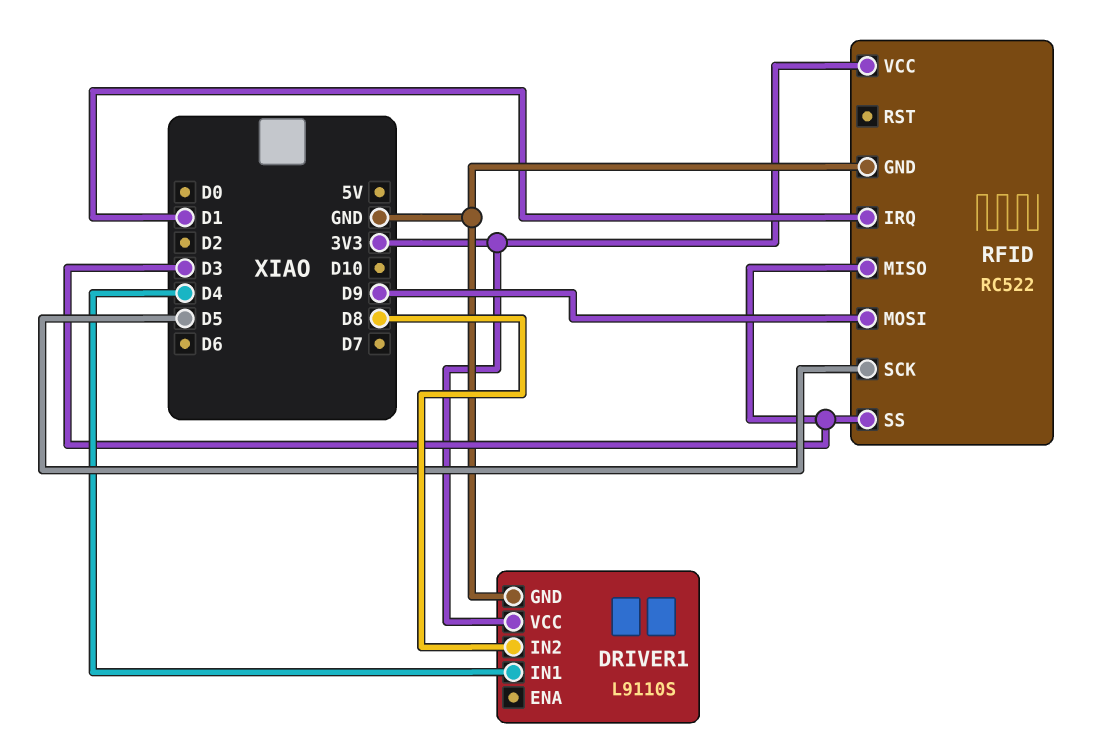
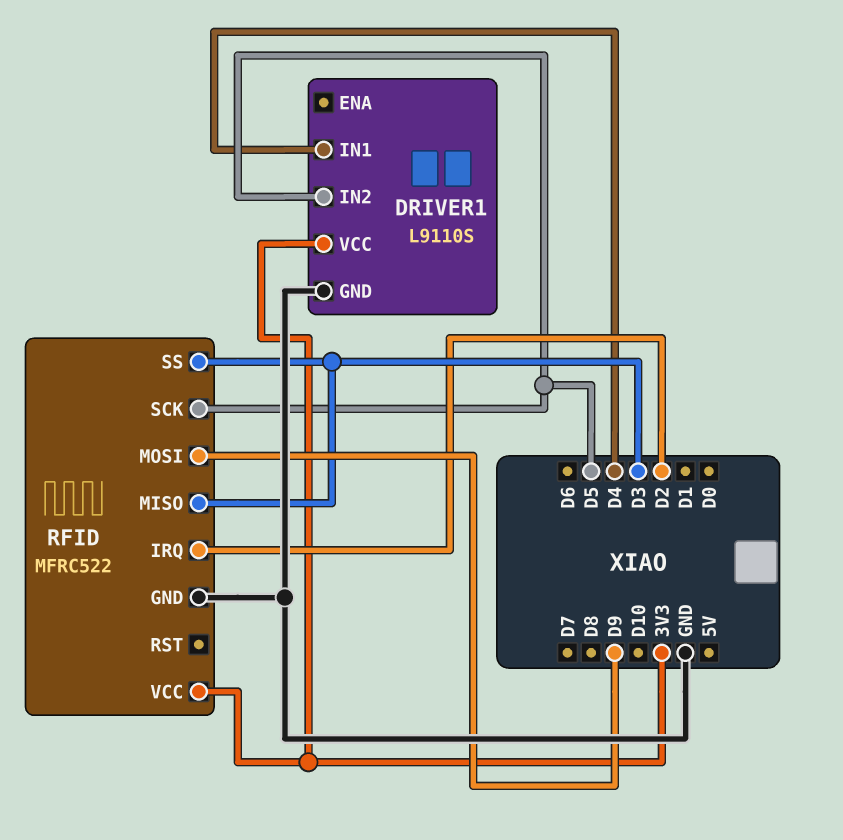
DRIVER1 pin IN2: D8 -> D5
RFID: RC522 -> MFRC522
RFID pin IRQ: D1 -> D2

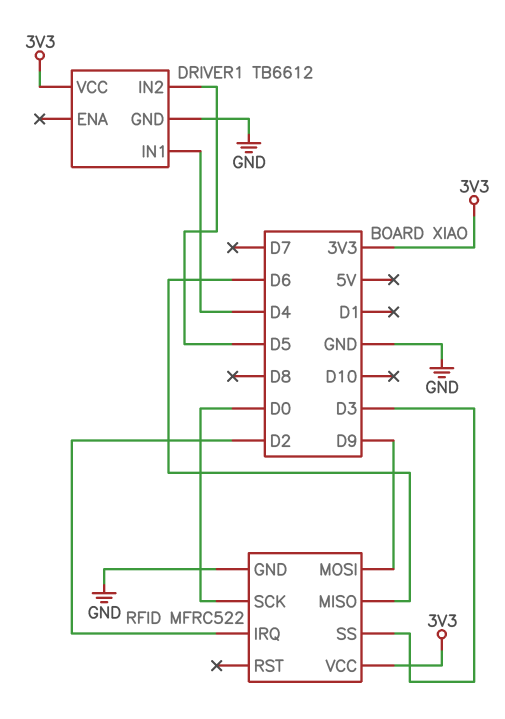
DRIVER1: L9110S -> TB6612
RFID pin MISO: D3 -> D6
RFID pin SCK: D5 -> D0

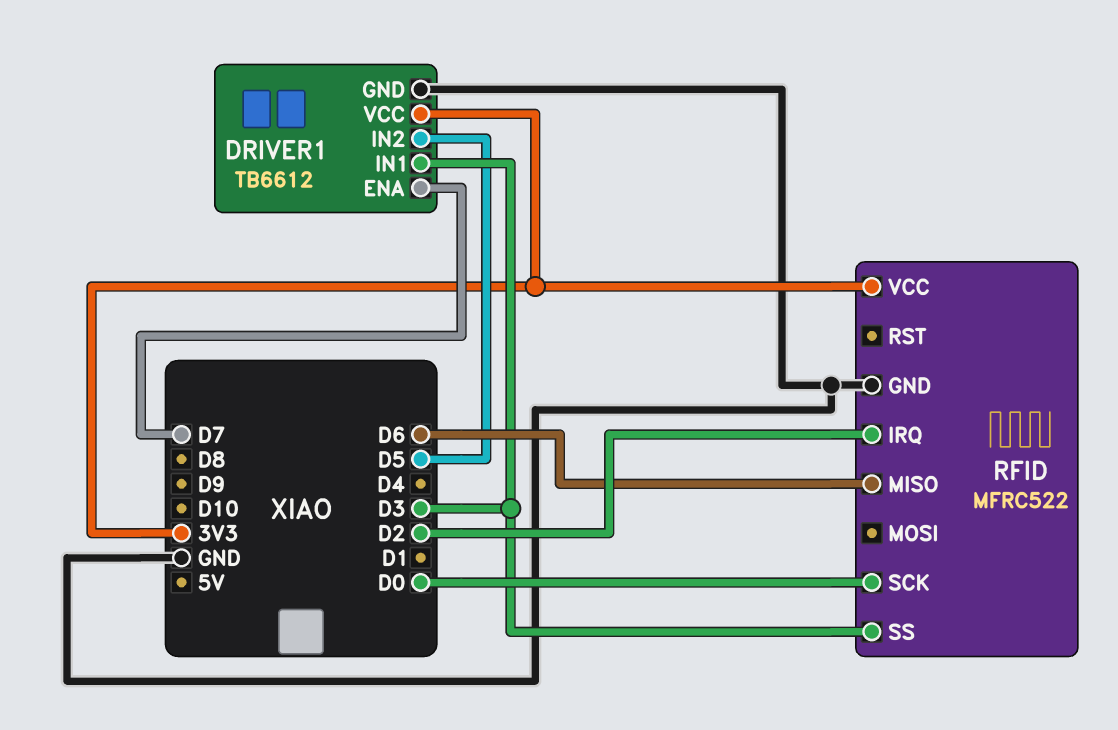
DRIVER1 pin ENA: none -> D7
DRIVER1 pin IN1: D4 -> D3
RFID pin MOSI: D9 -> none

